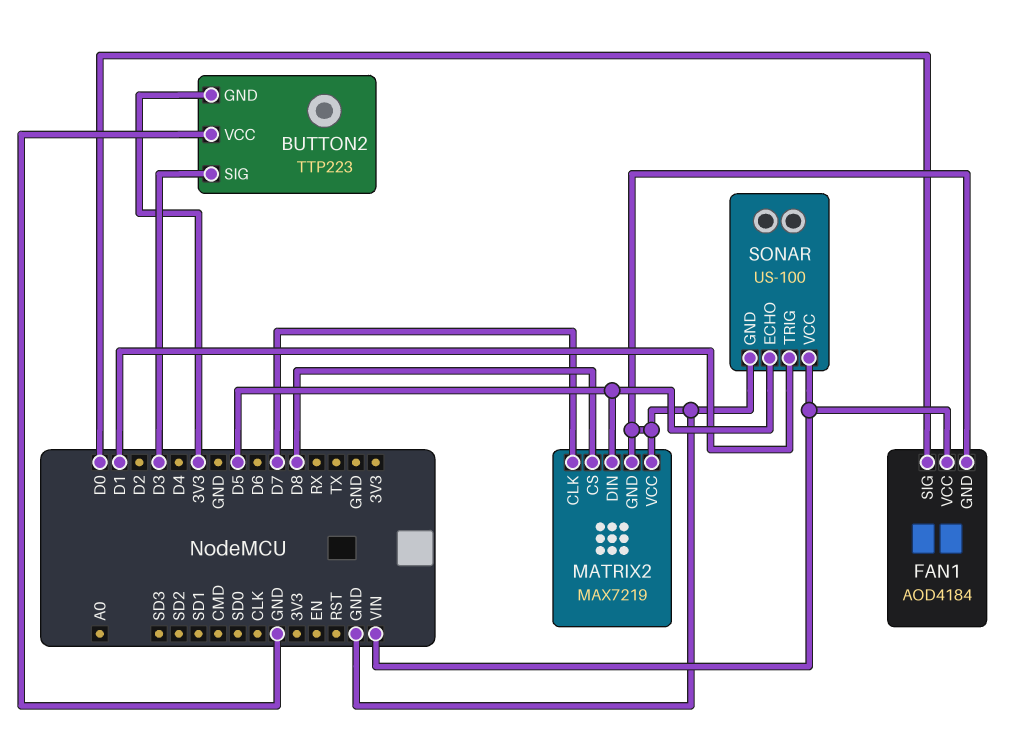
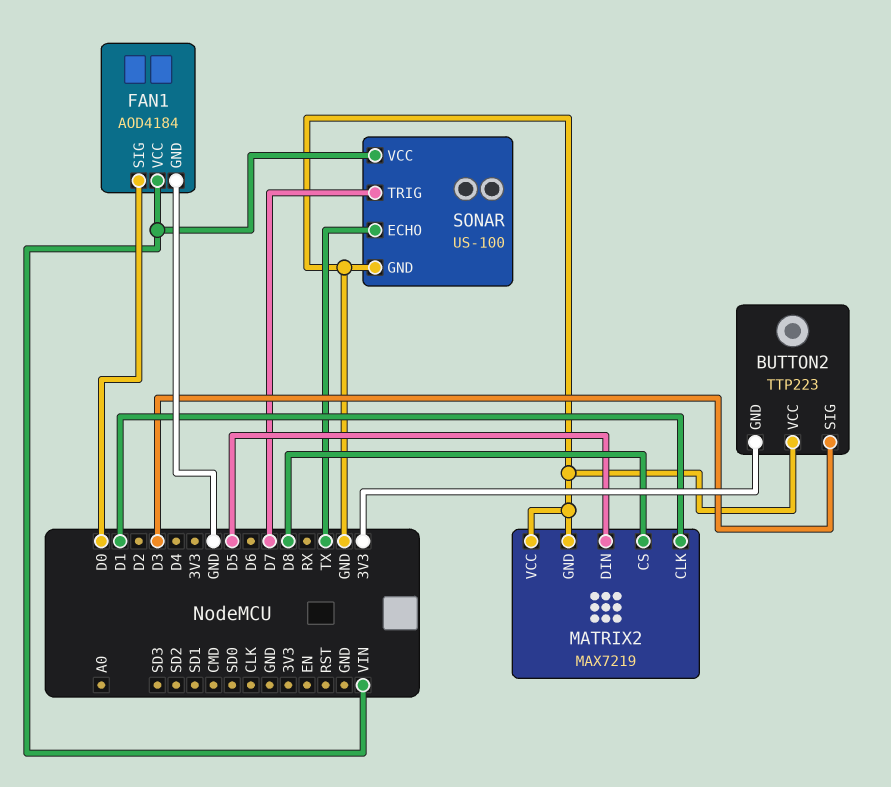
MATRIX2 pin CLK: D7 -> D1
SONAR pin ECHO: D5 -> TX
SONAR pin TRIG: D1 -> D7

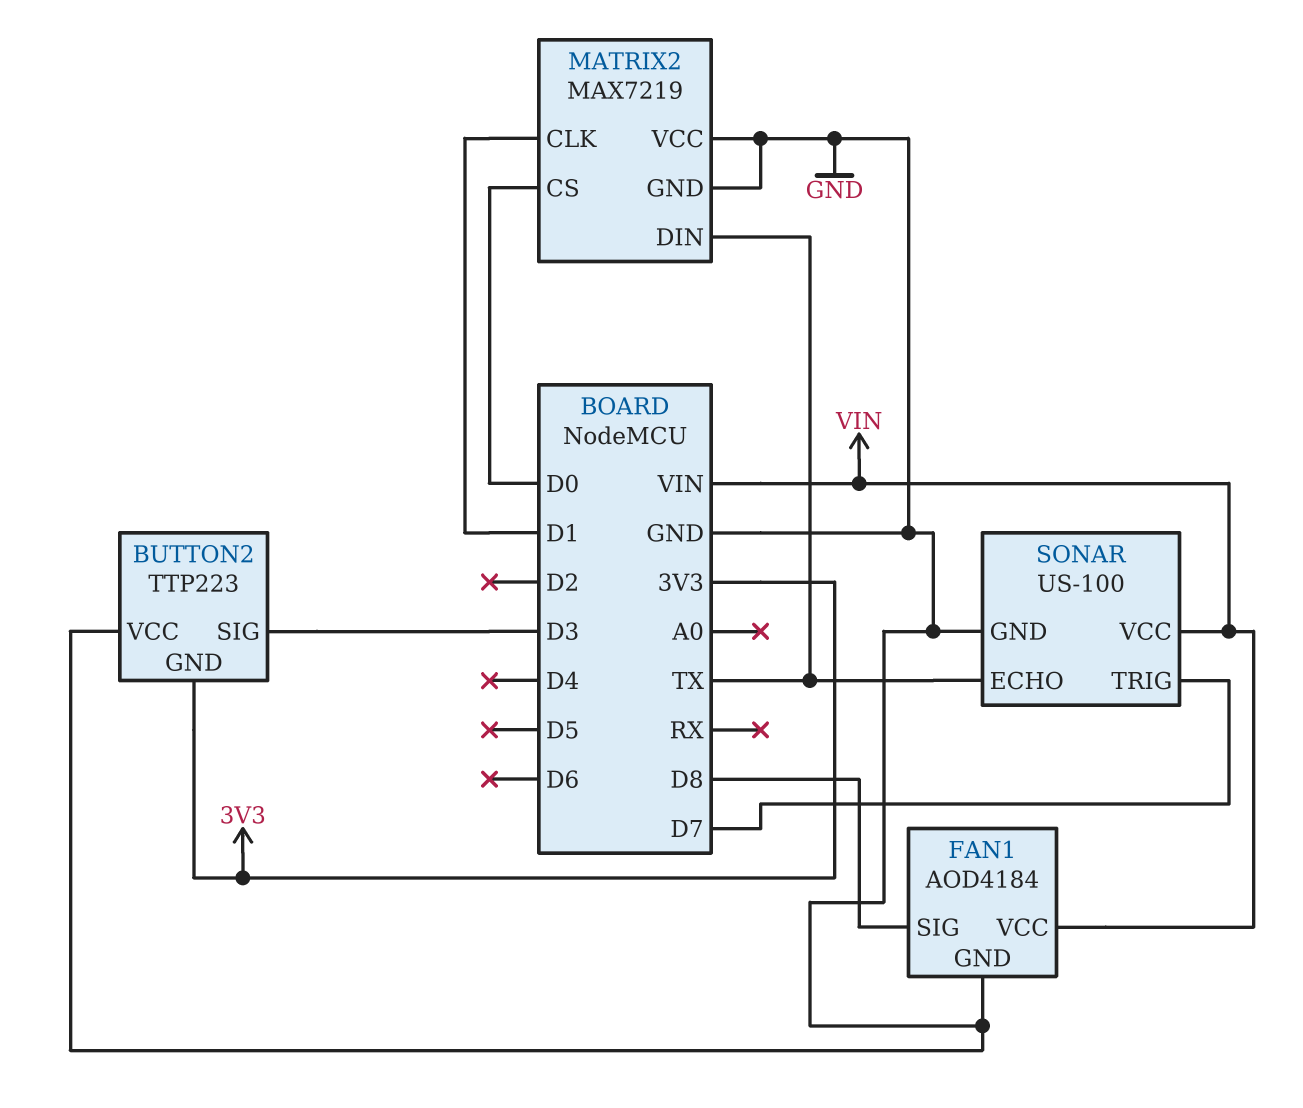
FAN1 pin SIG: D0 -> D8
MATRIX2 pin CS: D8 -> D0
MATRIX2 pin DIN: D5 -> TX

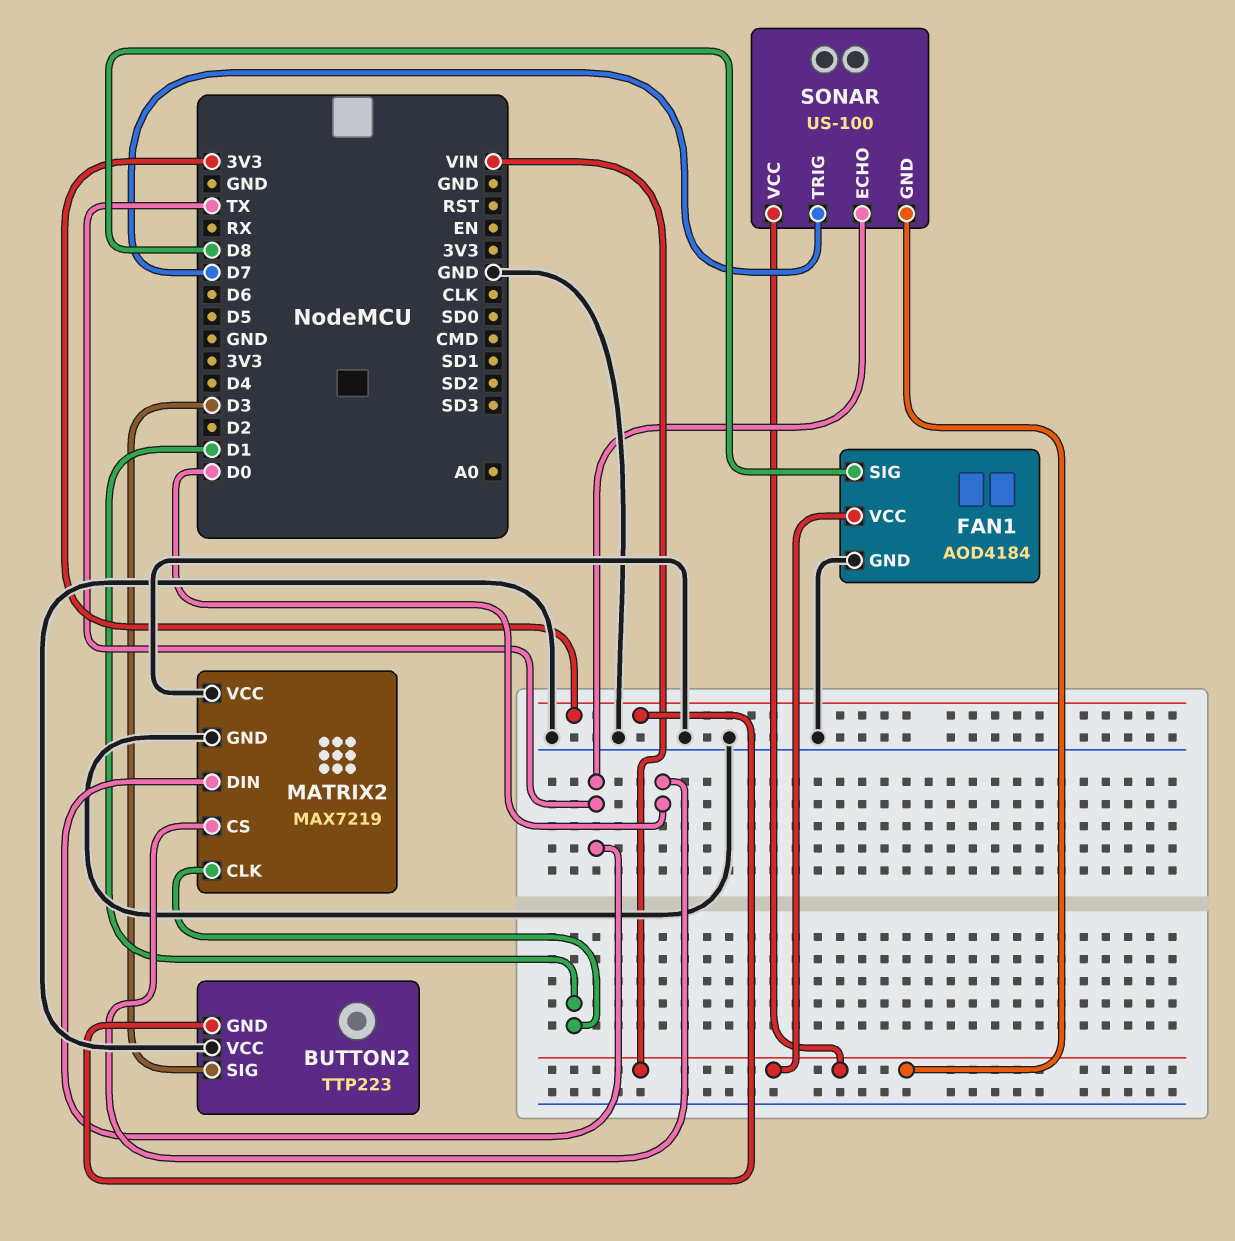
SONAR pin GND: GND -> VIN

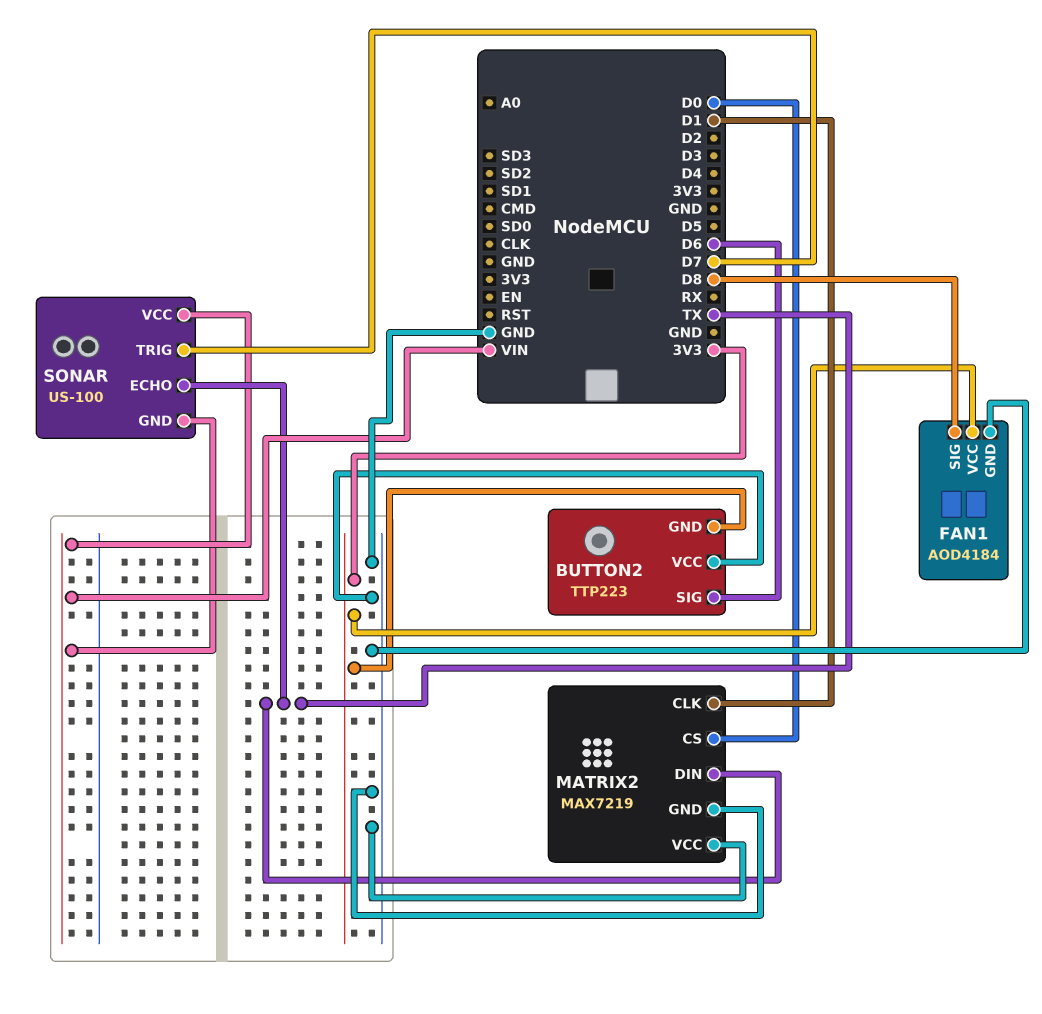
BUTTON2 pin SIG: D3 -> D6
FAN1 pin VCC: VIN -> 3V3

